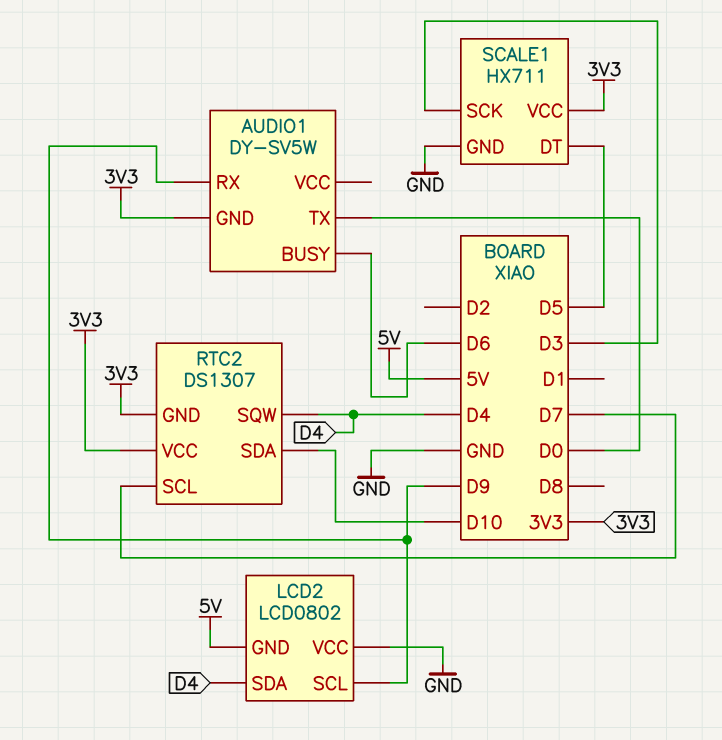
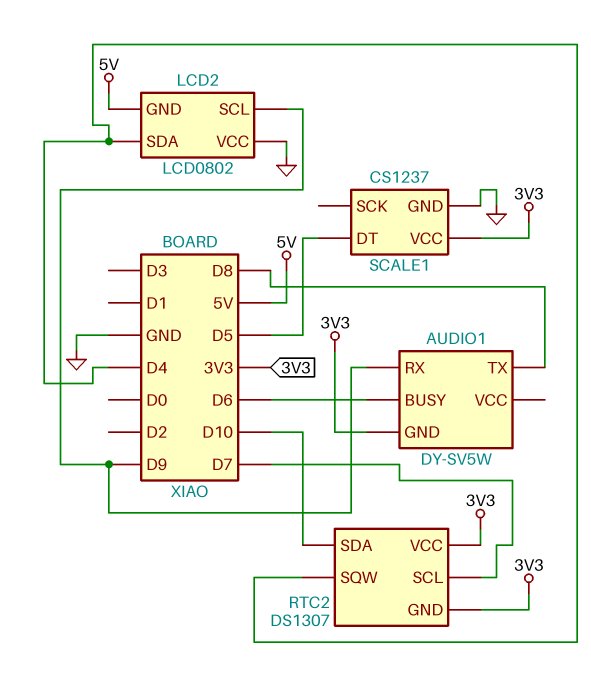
AUDIO1 pin TX: D0 -> D8
SCALE1: HX711 -> CS1237
SCALE1 pin SCK: D3 -> none

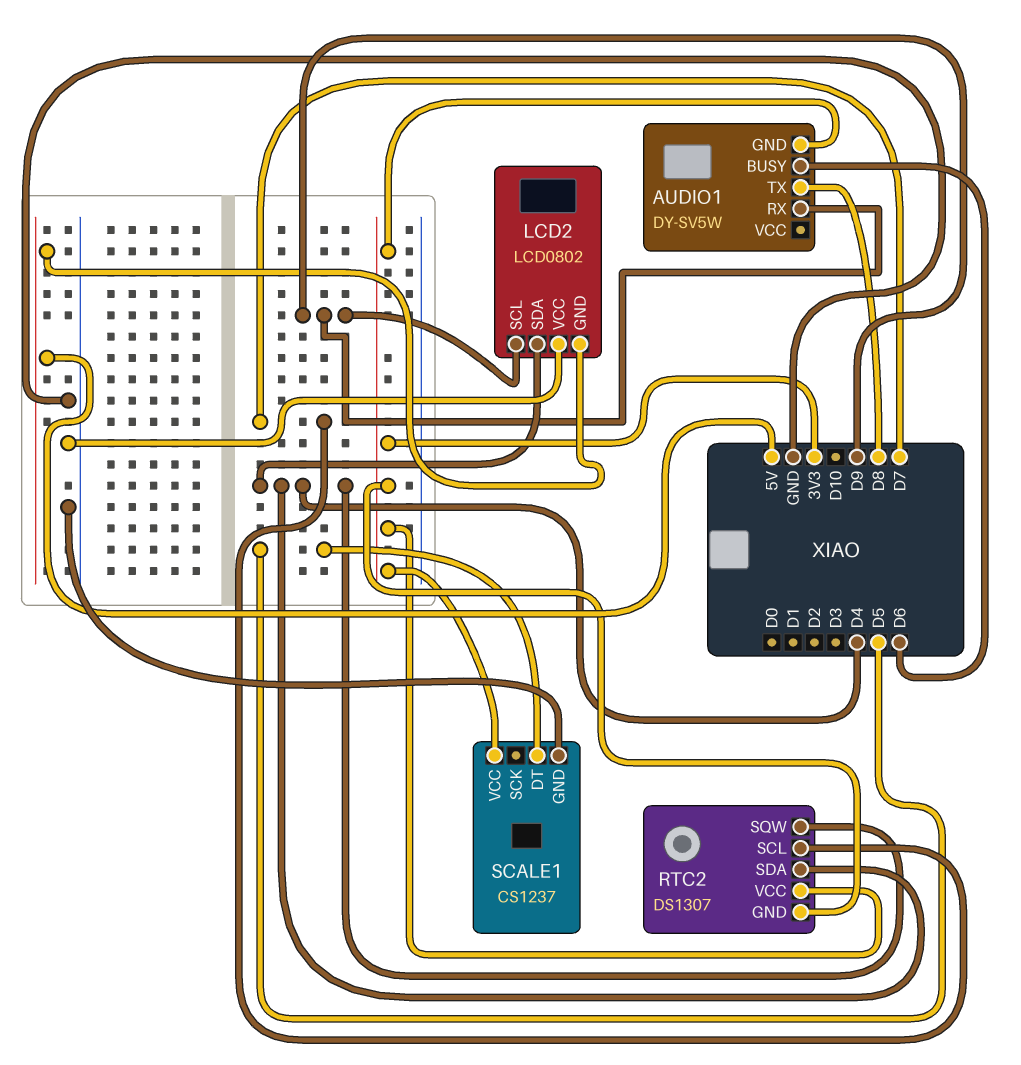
RTC2 pin SDA: D10 -> D4

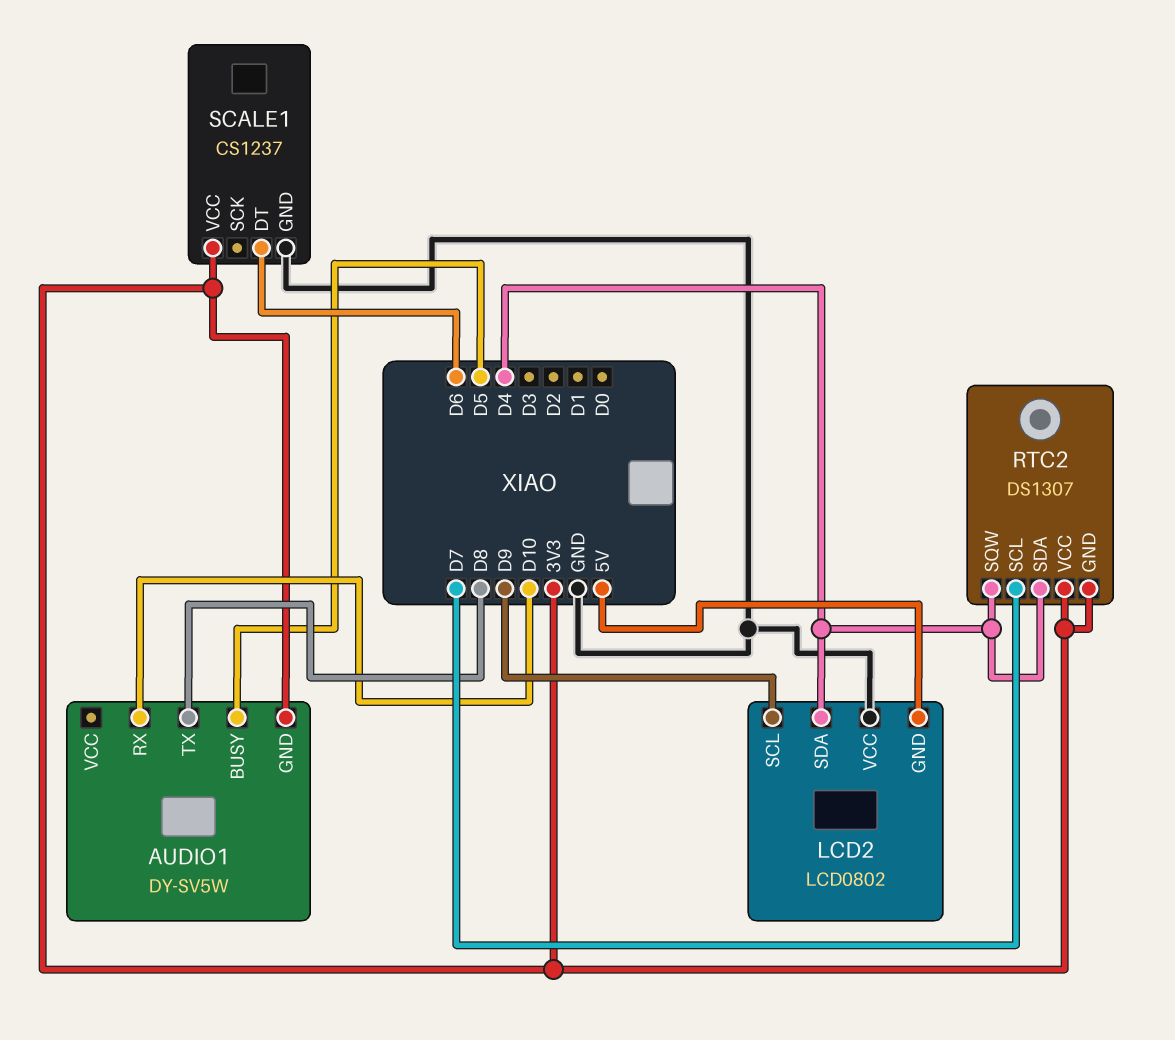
AUDIO1 pin BUSY: D6 -> D5
AUDIO1 pin RX: D9 -> D10
SCALE1 pin DT: D5 -> D6

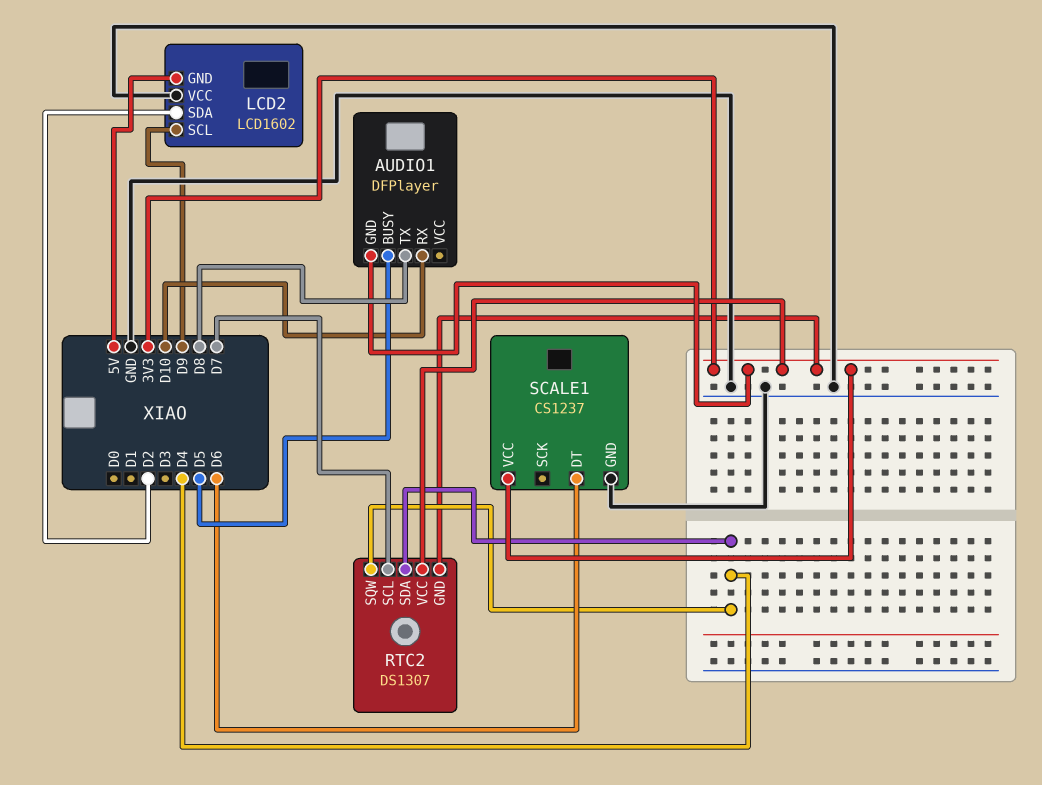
AUDIO1: DY-SV5W -> DFPlayer
LCD2: LCD0802 -> LCD1602
LCD2 pin SDA: D4 -> D2

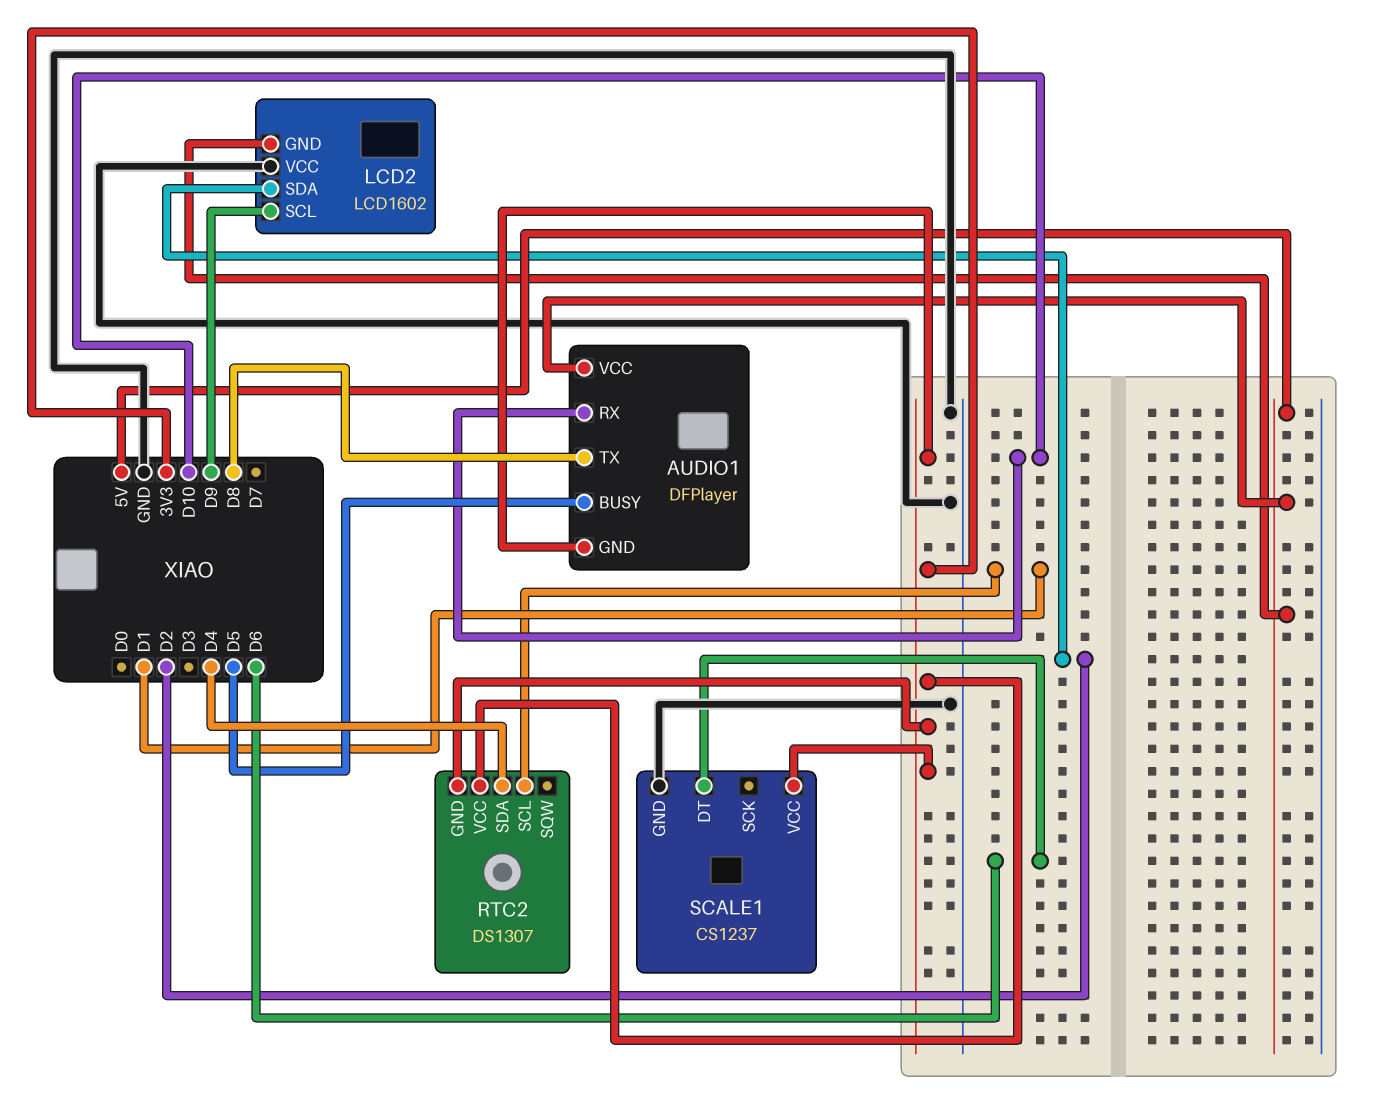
AUDIO1 pin VCC: none -> 5V
RTC2 pin SCL: D7 -> D1
RTC2 pin SQW: D4 -> none

